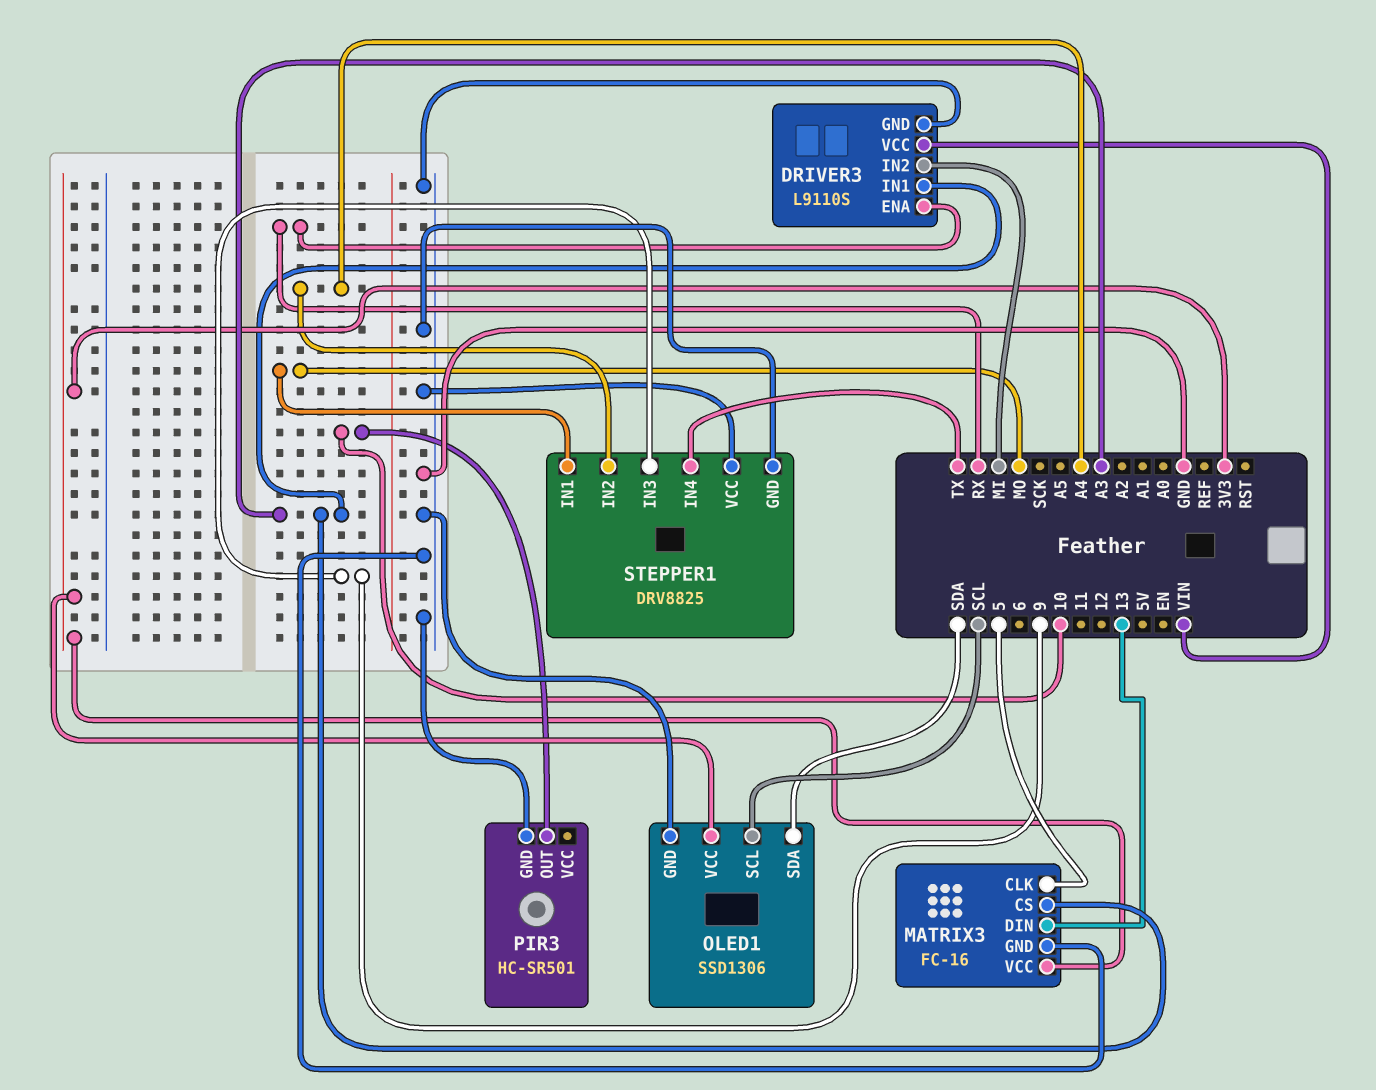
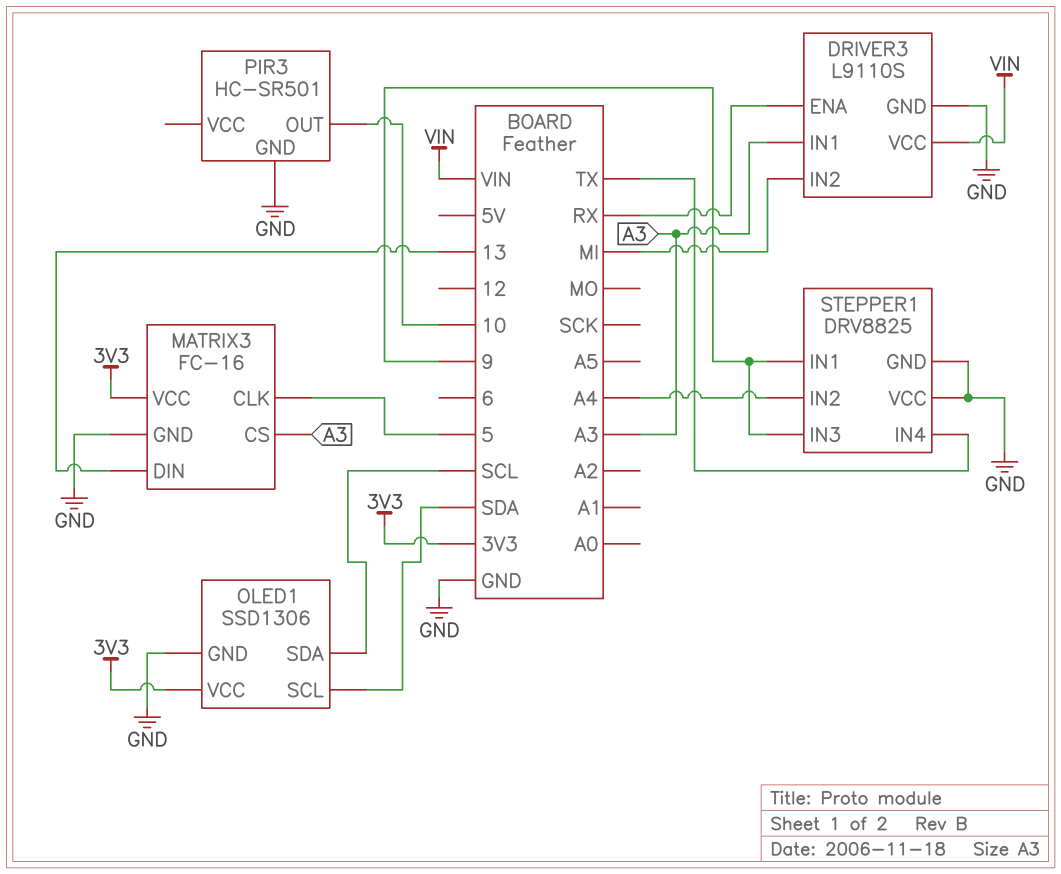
OLED1 pin SCL: SCL -> SDA
OLED1 pin SDA: SDA -> SCL
STEPPER1 pin IN1: MO -> 9

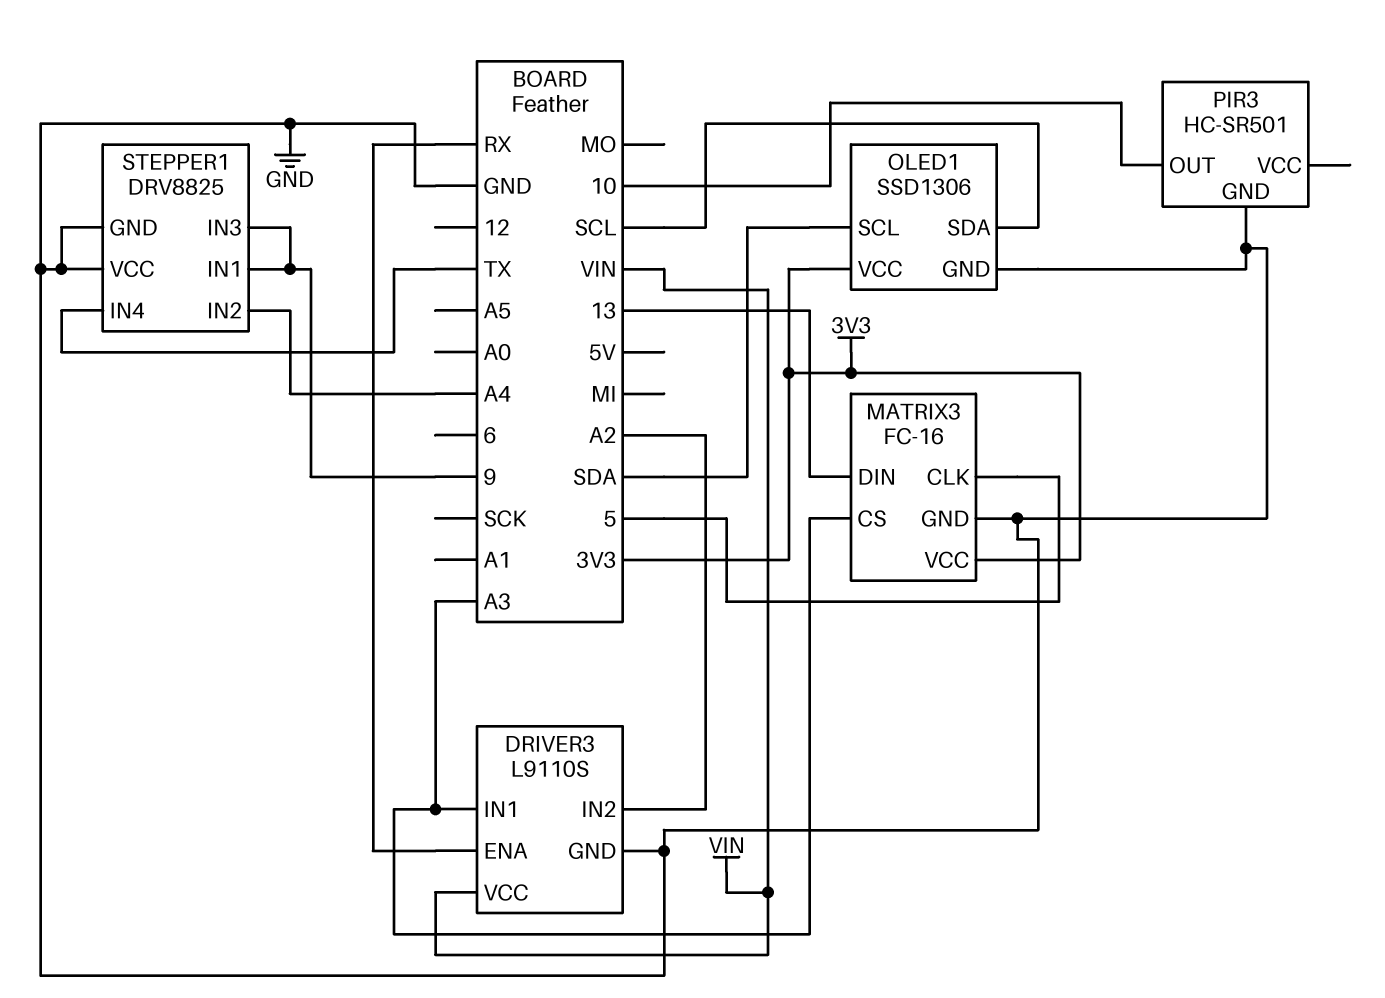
DRIVER3 pin IN2: MI -> A2

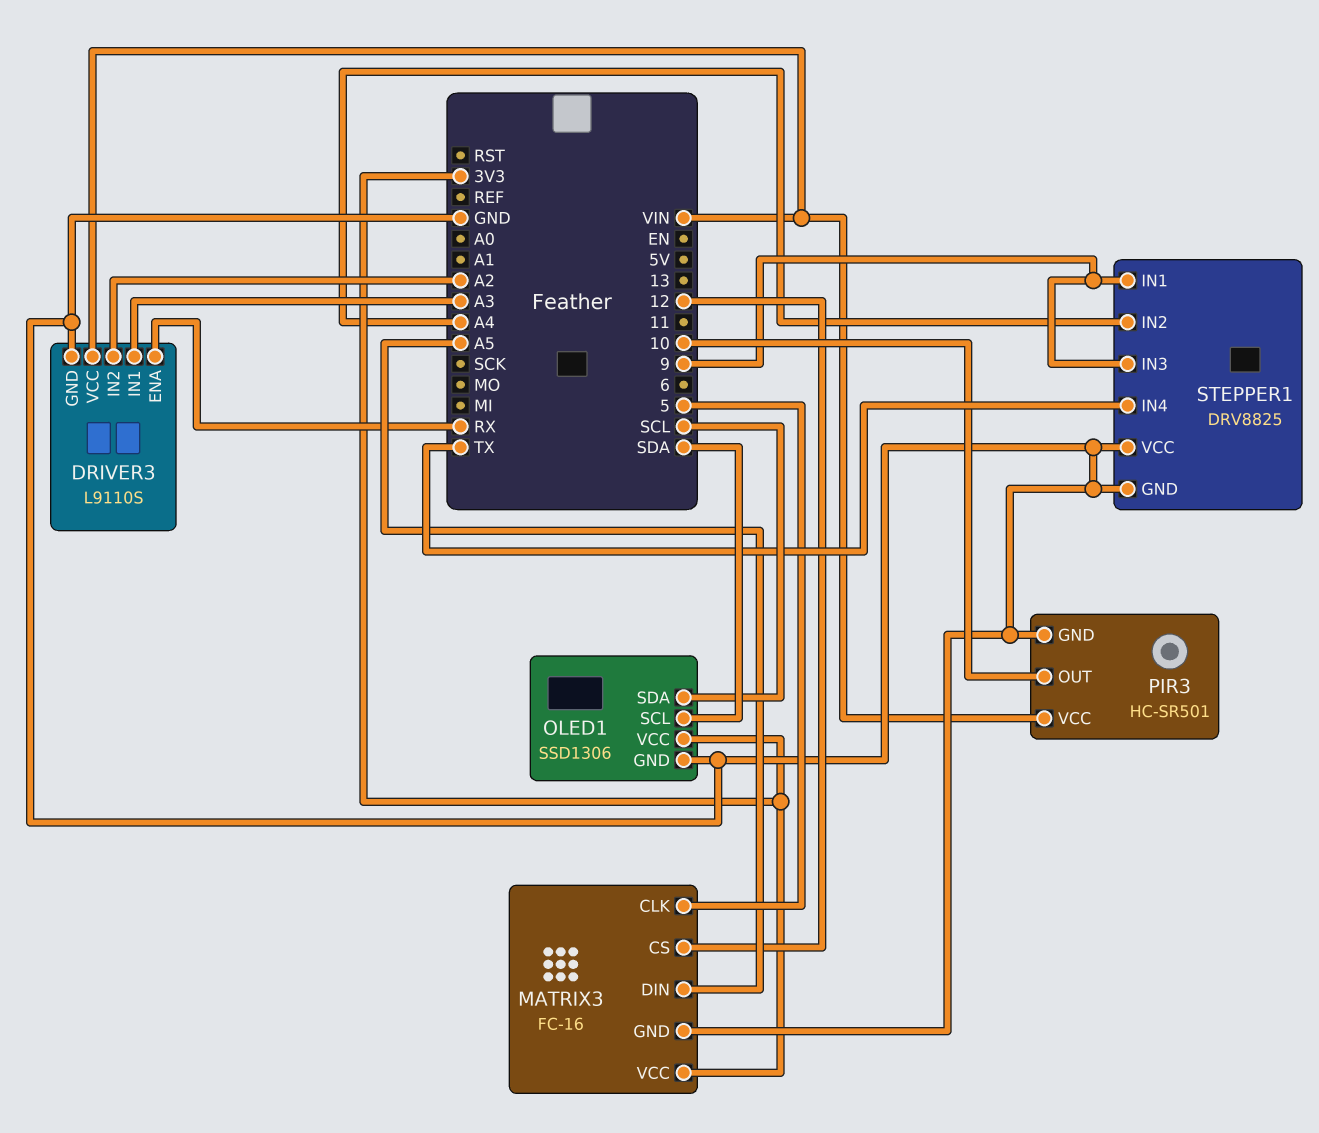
MATRIX3 pin CS: A3 -> 12
MATRIX3 pin DIN: 13 -> A5
PIR3 pin VCC: none -> VIN

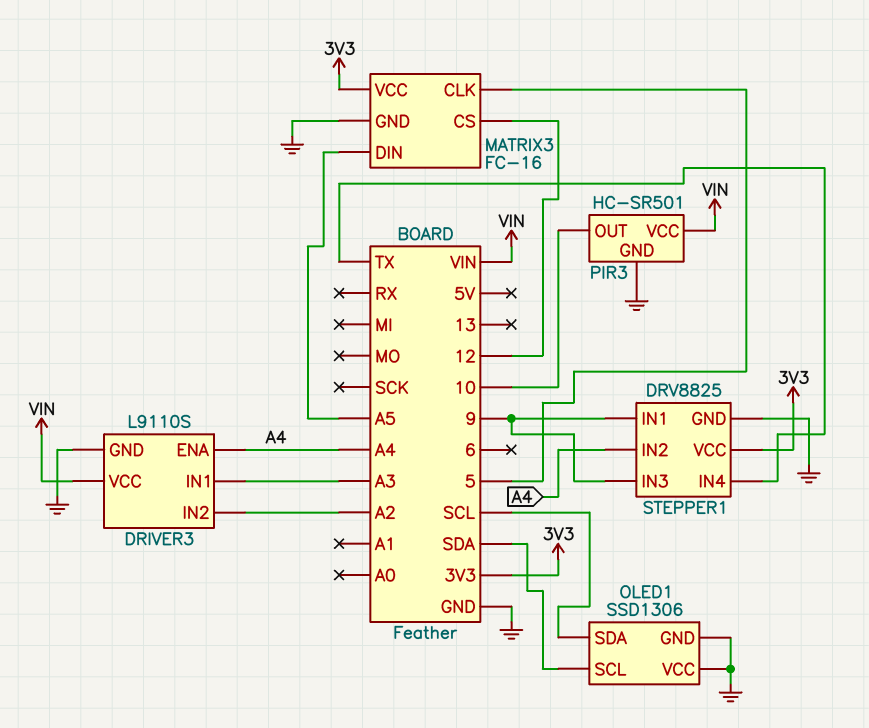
DRIVER3 pin ENA: RX -> A4
OLED1 pin VCC: 3V3 -> GND
STEPPER1 pin VCC: GND -> 3V3

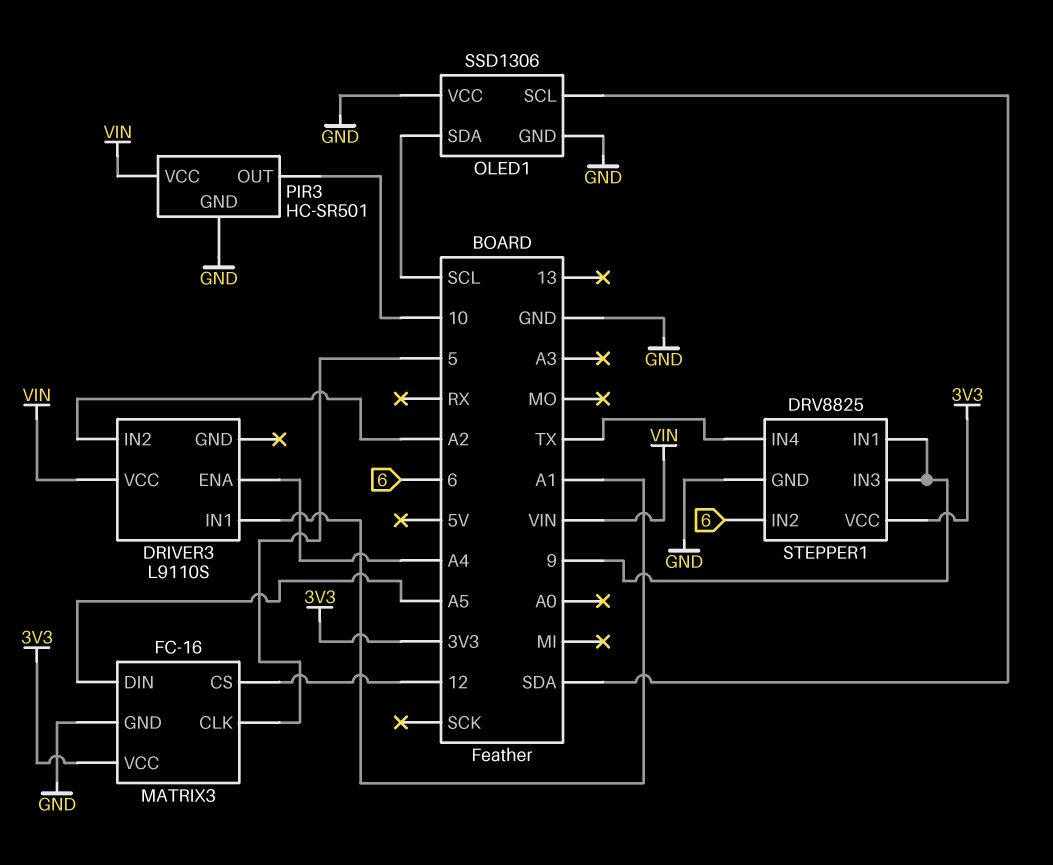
DRIVER3 pin GND: GND -> none
DRIVER3 pin IN1: A3 -> A1
STEPPER1 pin IN2: A4 -> 6

